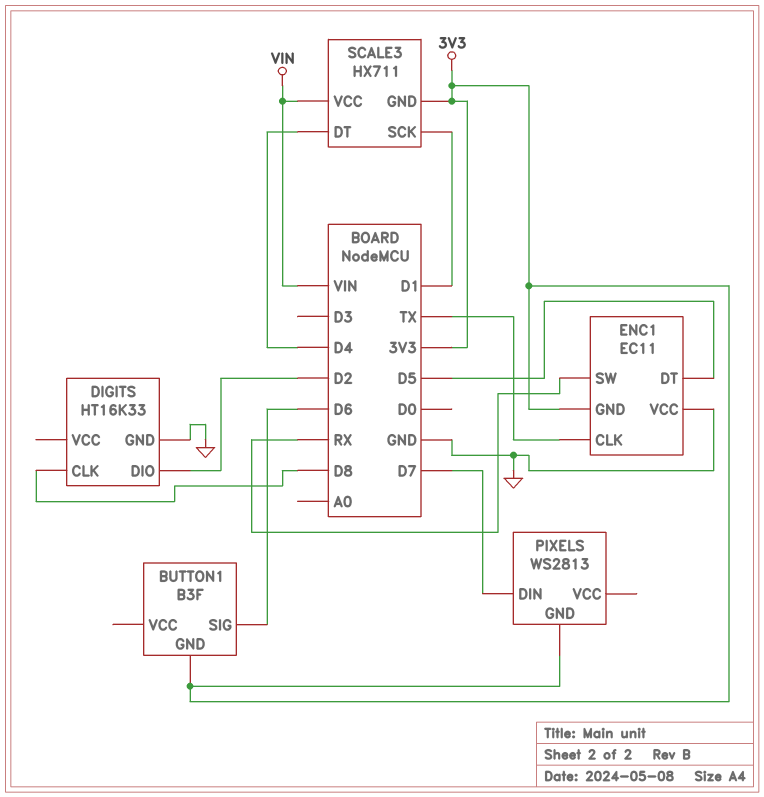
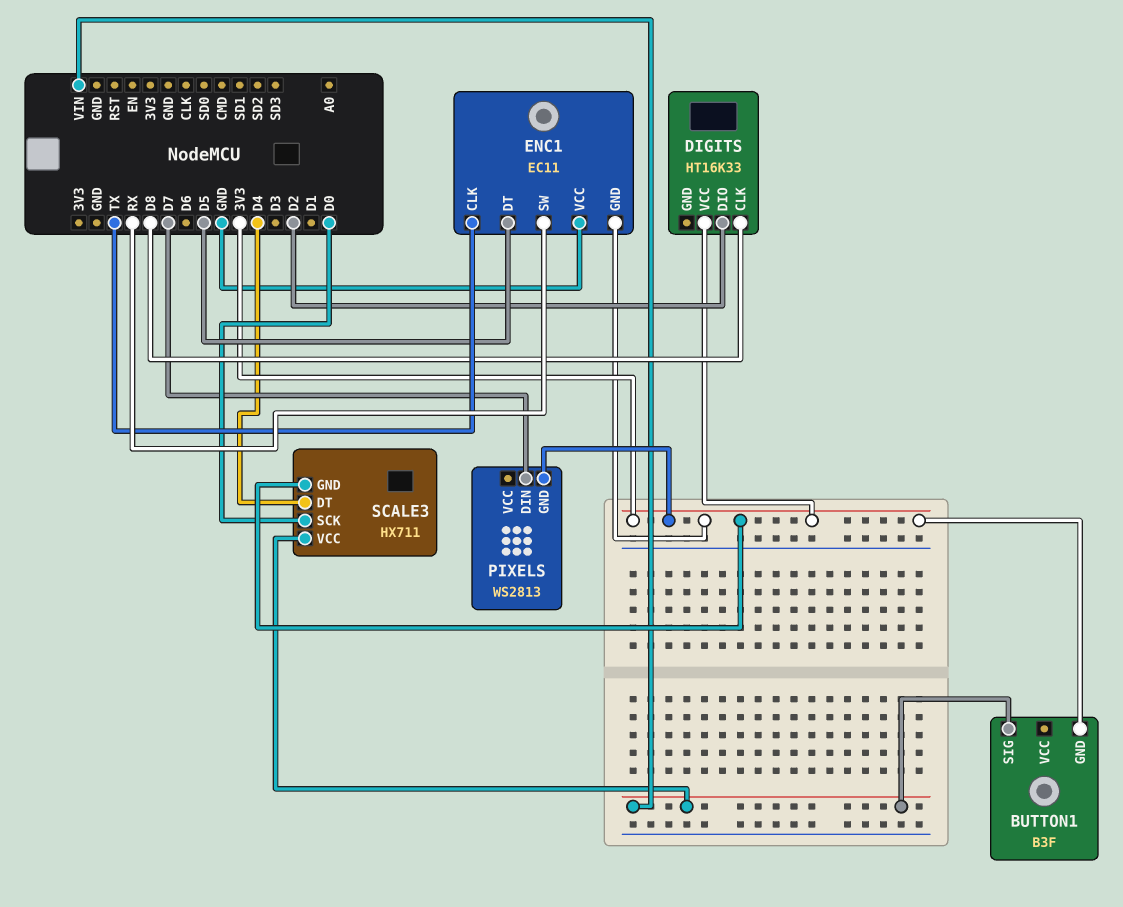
BUTTON1 pin SIG: D6 -> VIN
DIGITS pin GND: GND -> none
DIGITS pin VCC: none -> 3V3
SCALE3 pin SCK: D1 -> D0

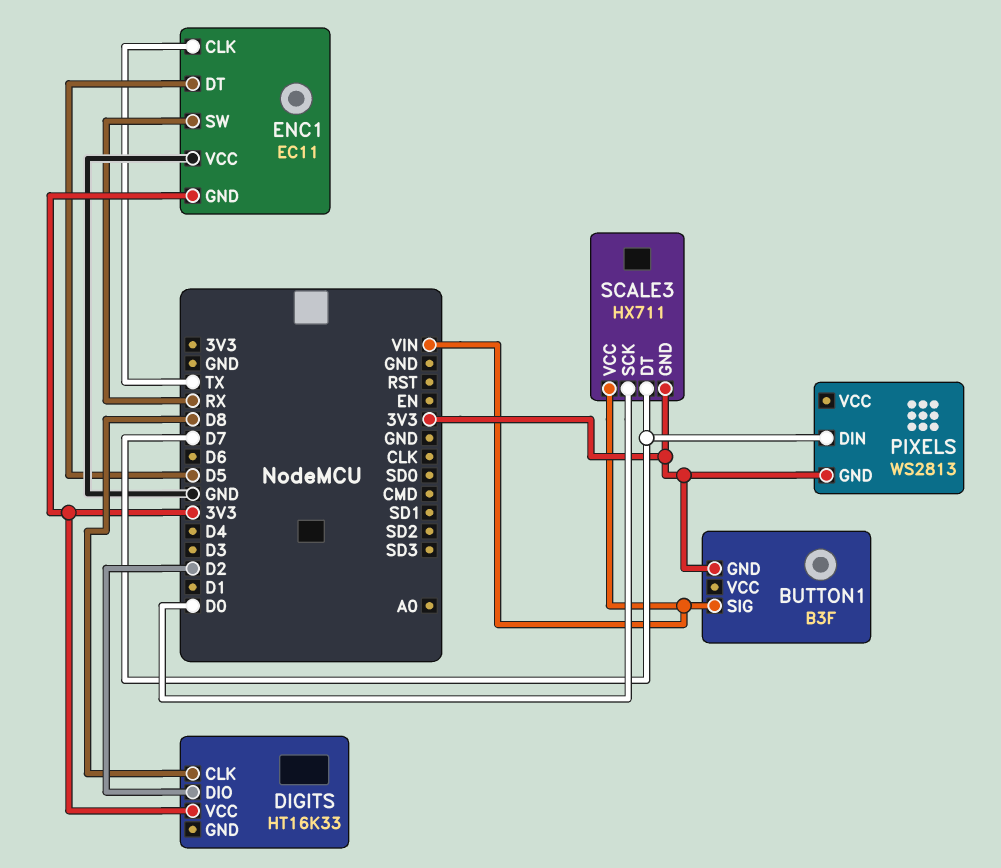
SCALE3 pin DT: D4 -> D7

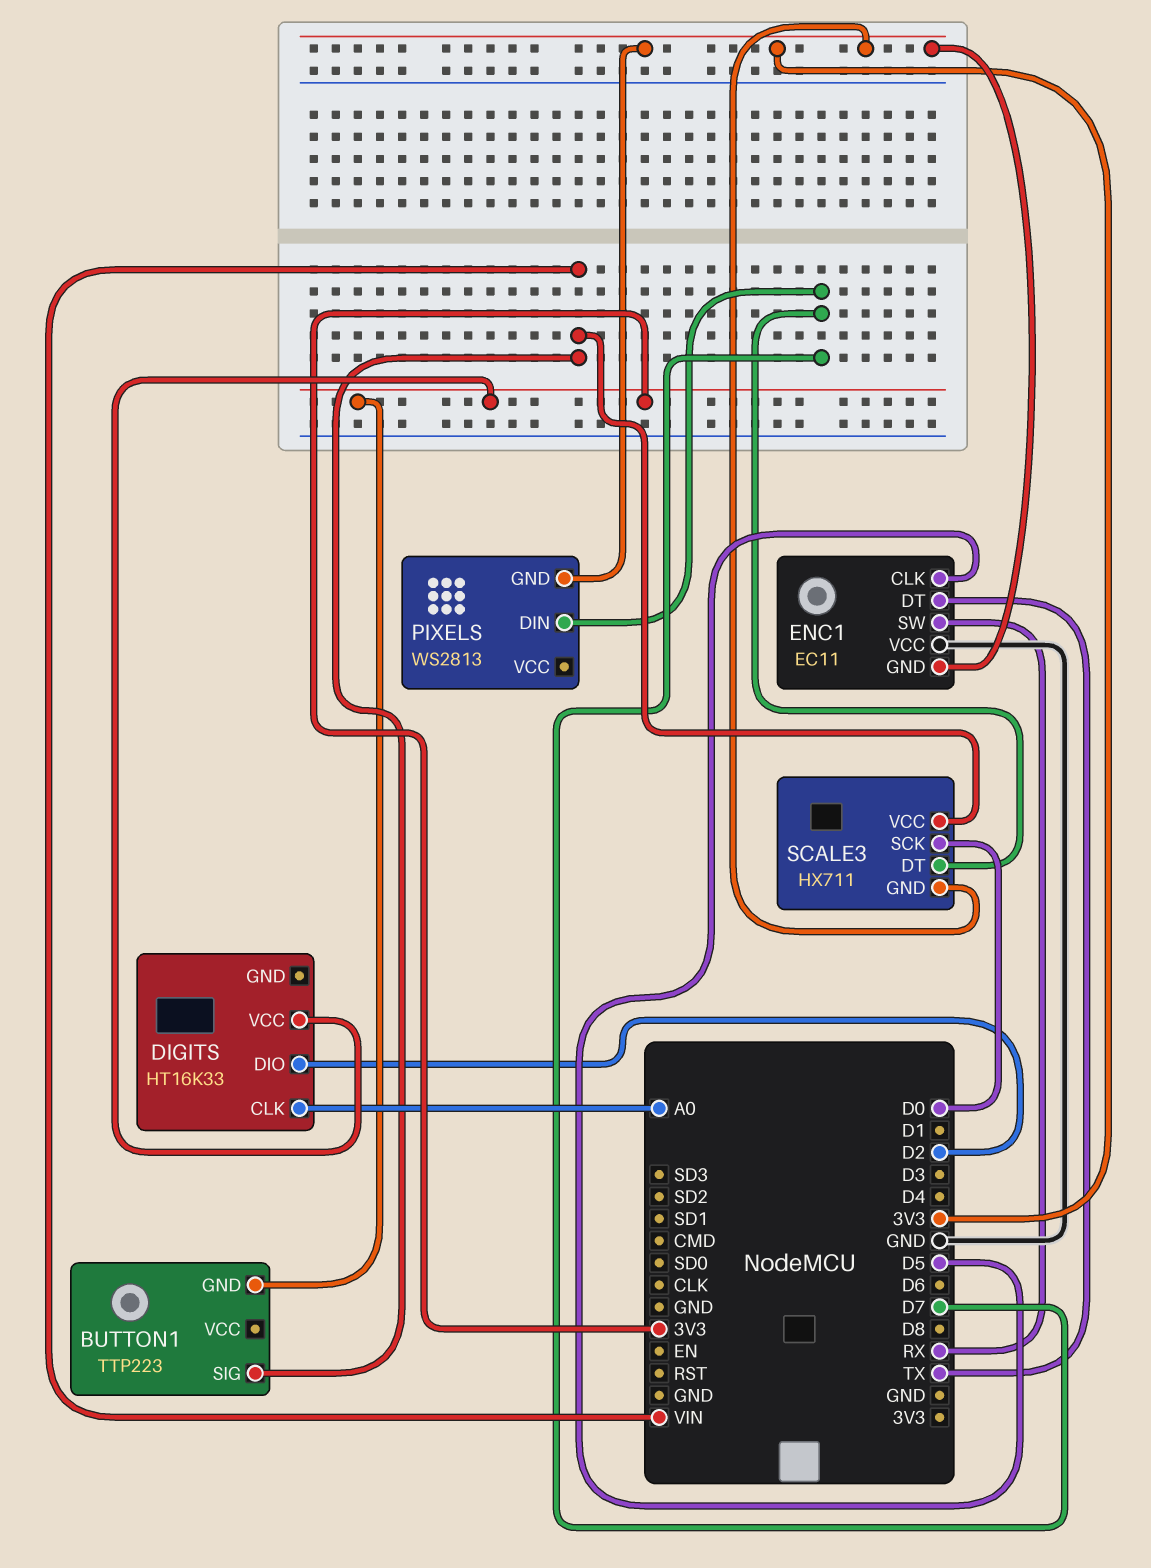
BUTTON1: B3F -> TTP223
DIGITS pin CLK: D8 -> A0
ENC1 pin CLK: TX -> D5
ENC1 pin DT: D5 -> TX

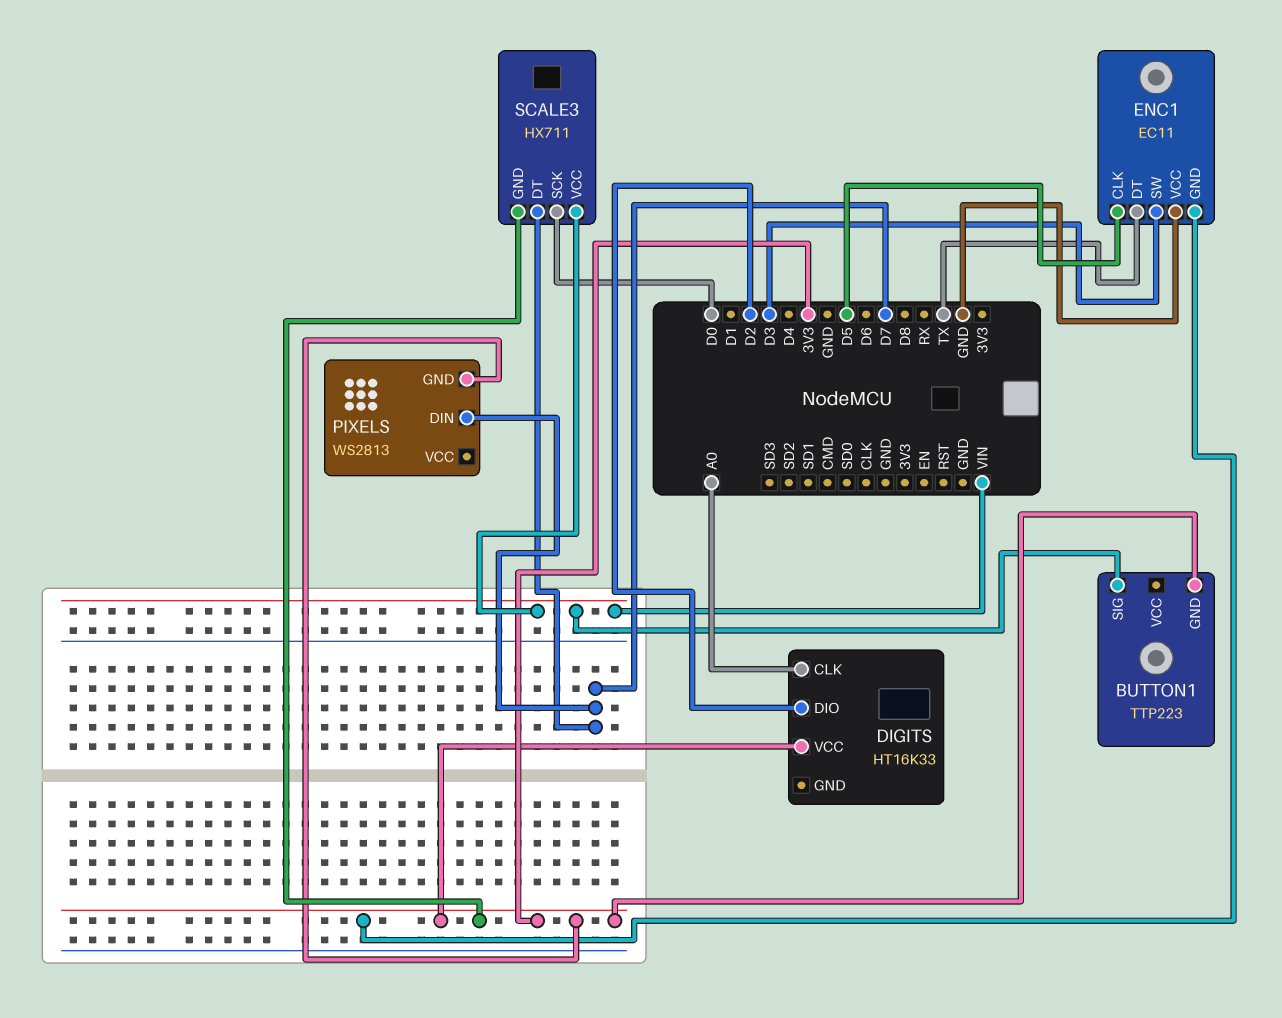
ENC1 pin SW: RX -> D3

